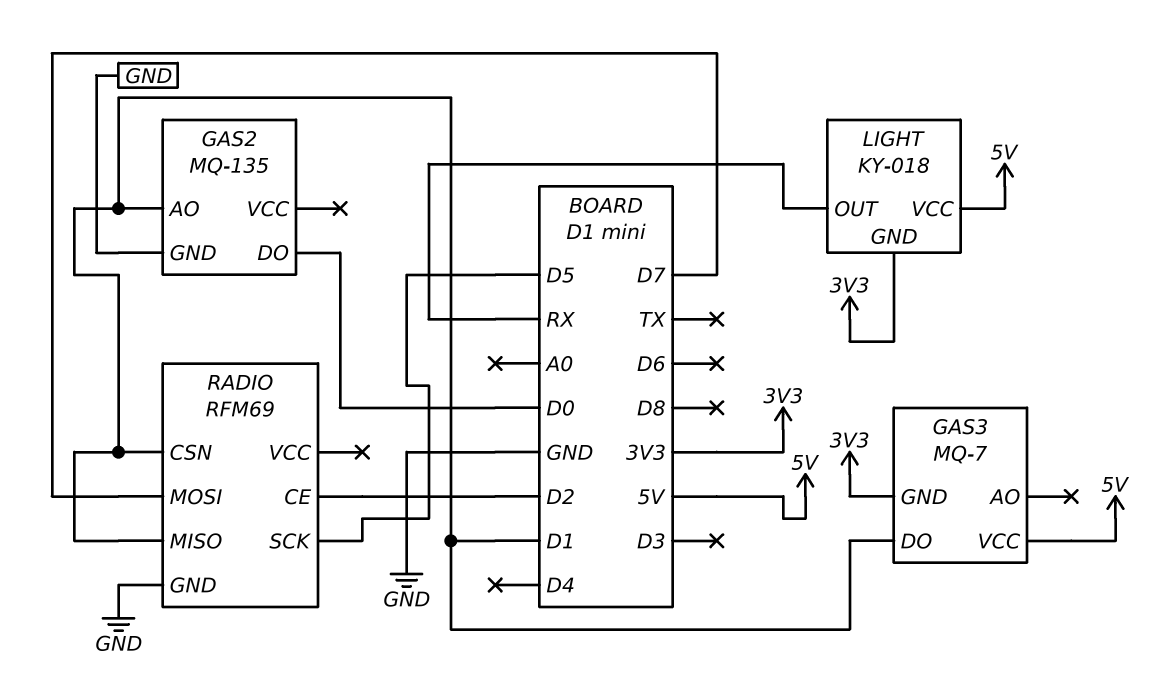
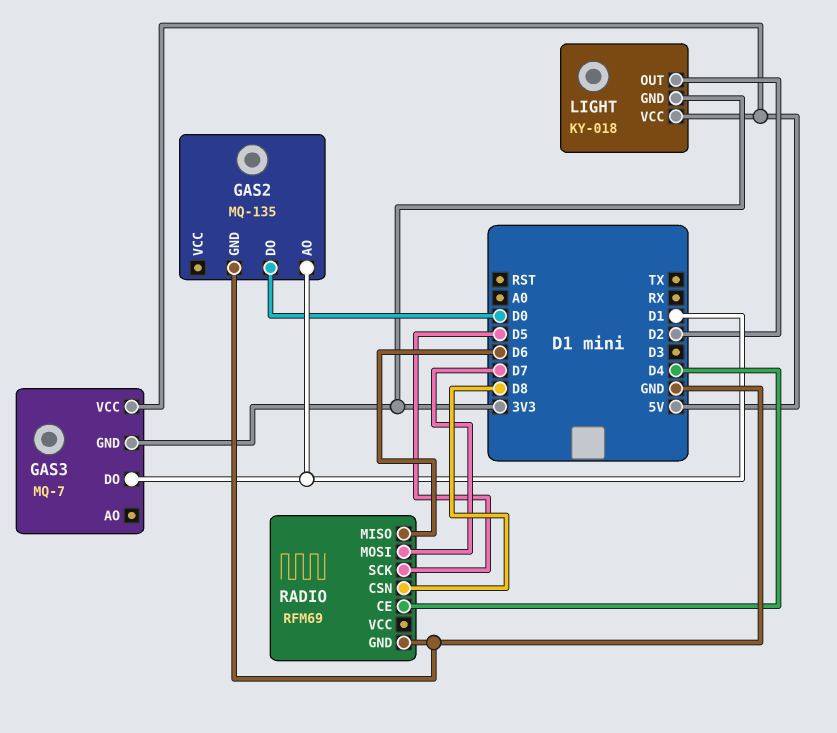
LIGHT pin OUT: RX -> D2
RADIO pin CE: D2 -> D4
RADIO pin CSN: D1 -> D8
RADIO pin MISO: D1 -> D6

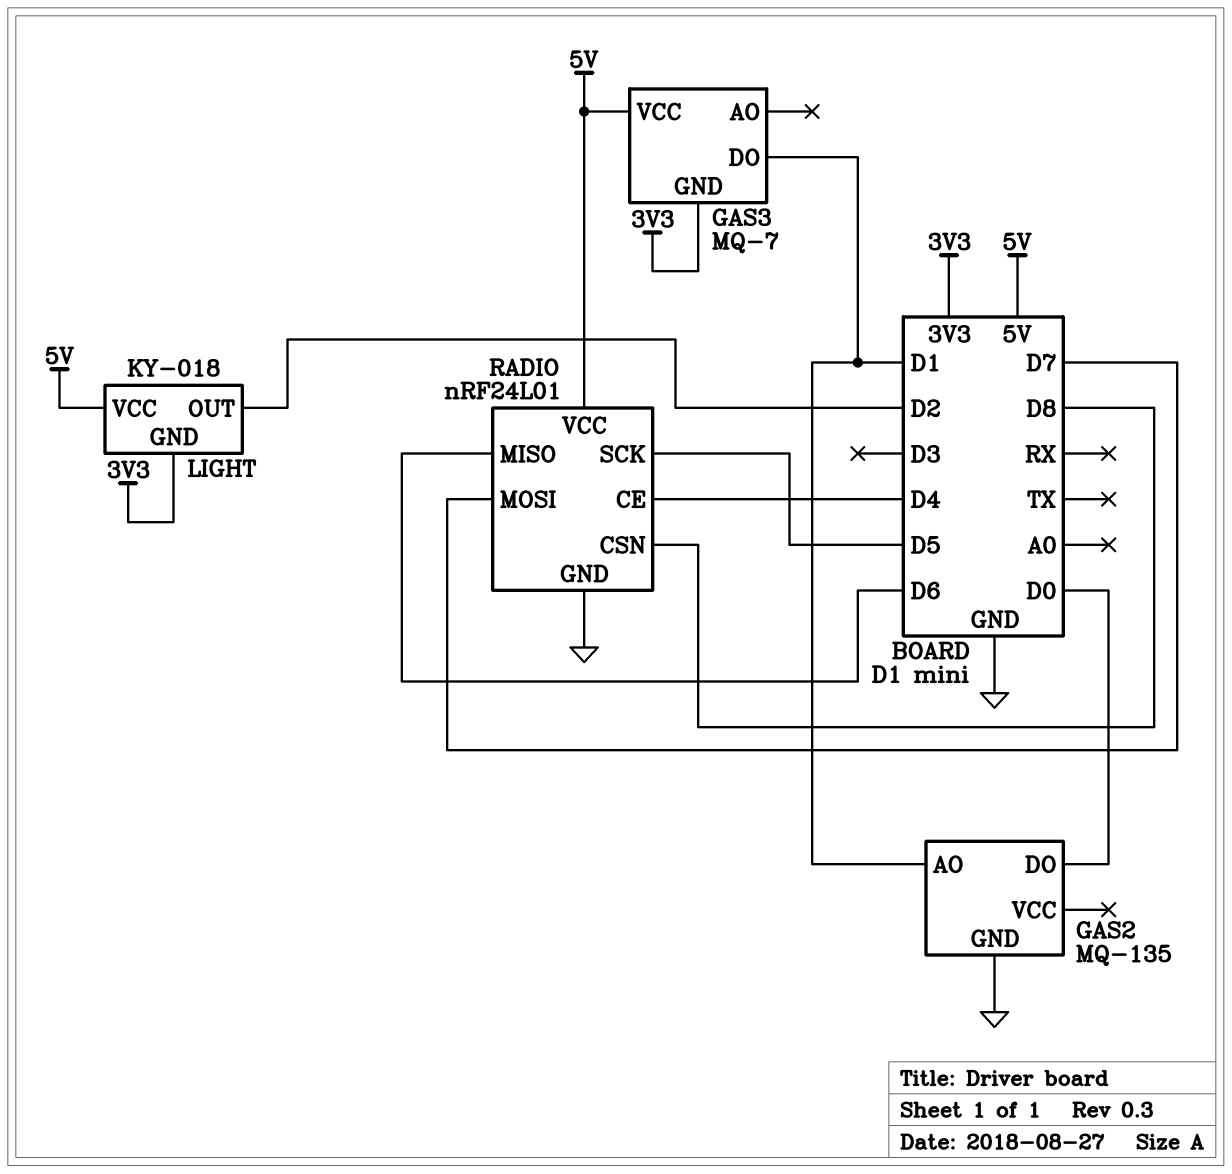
RADIO: RFM69 -> nRF24L01
RADIO pin VCC: none -> 5V

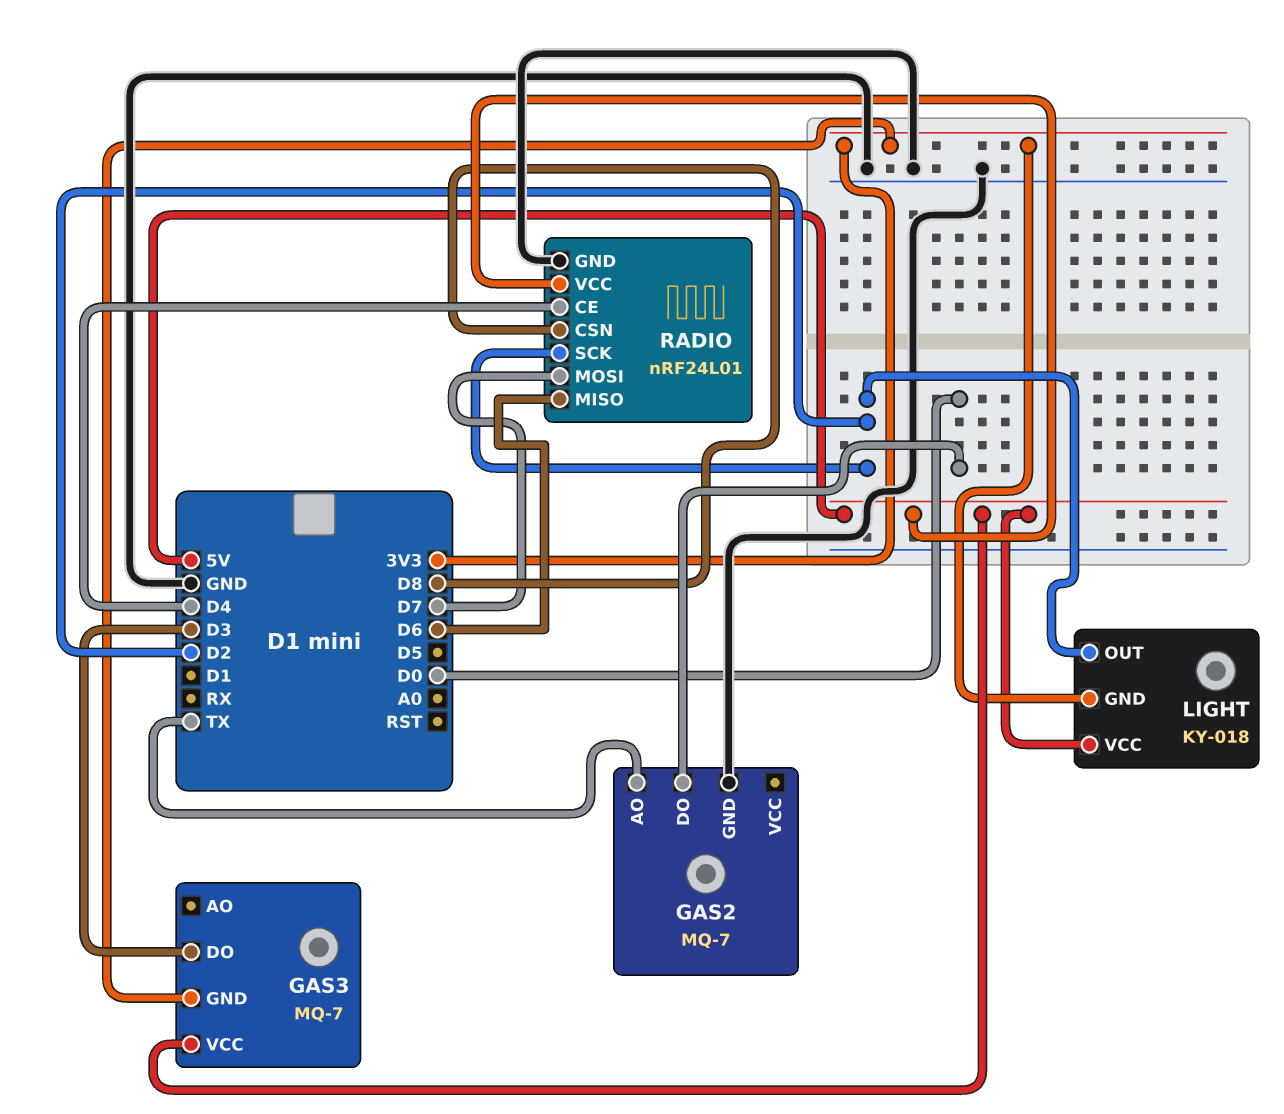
GAS2: MQ-135 -> MQ-7
GAS2 pin AO: D1 -> TX
GAS3 pin DO: D1 -> D3
RADIO pin SCK: D5 -> D2

